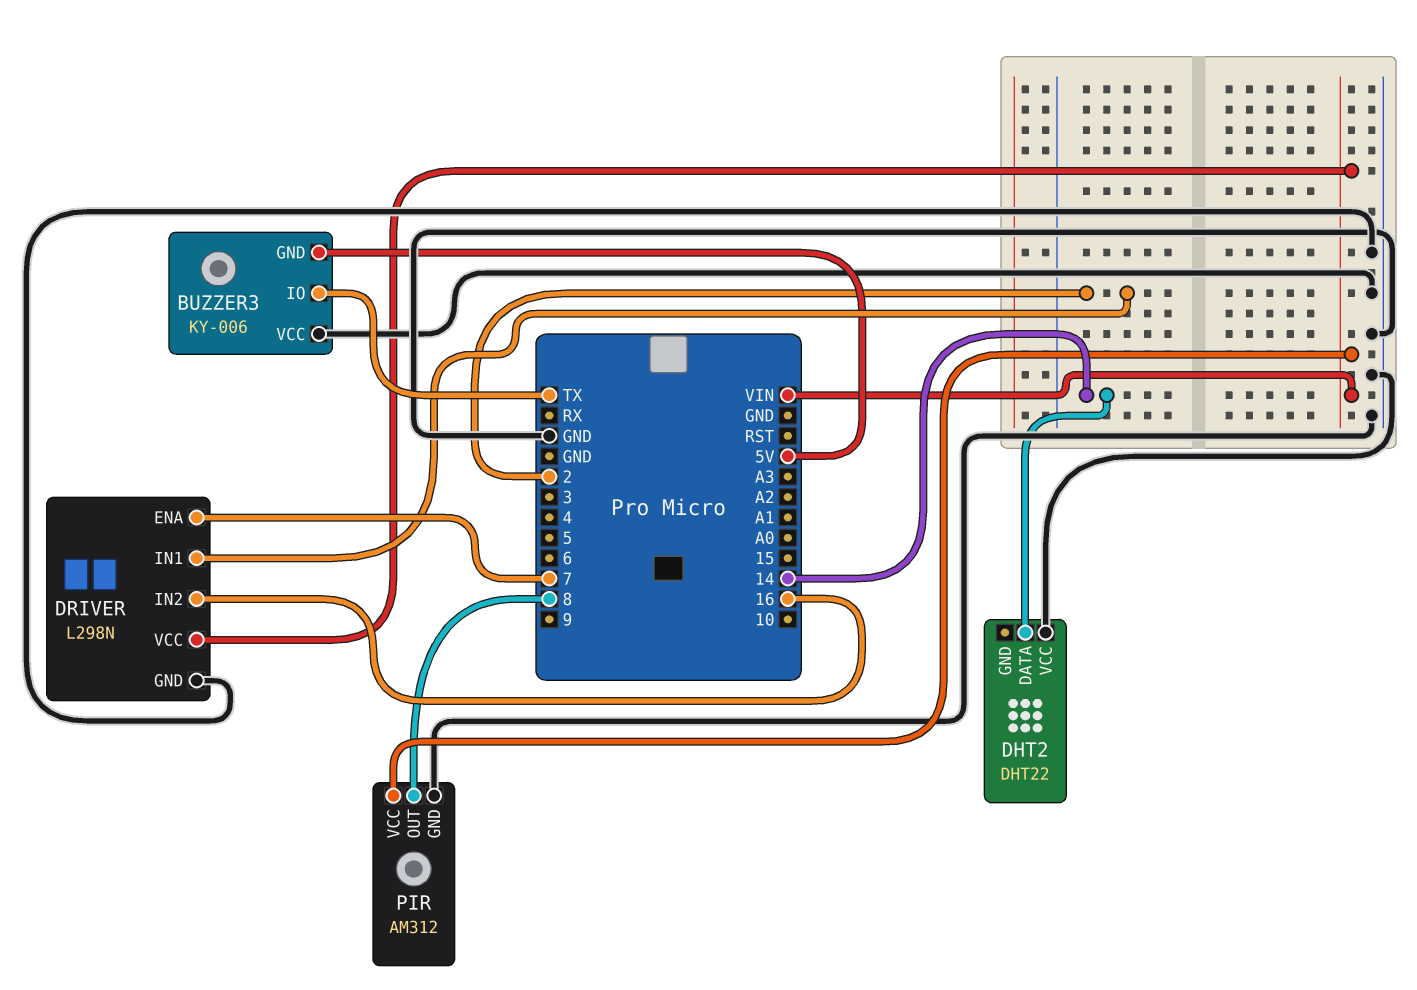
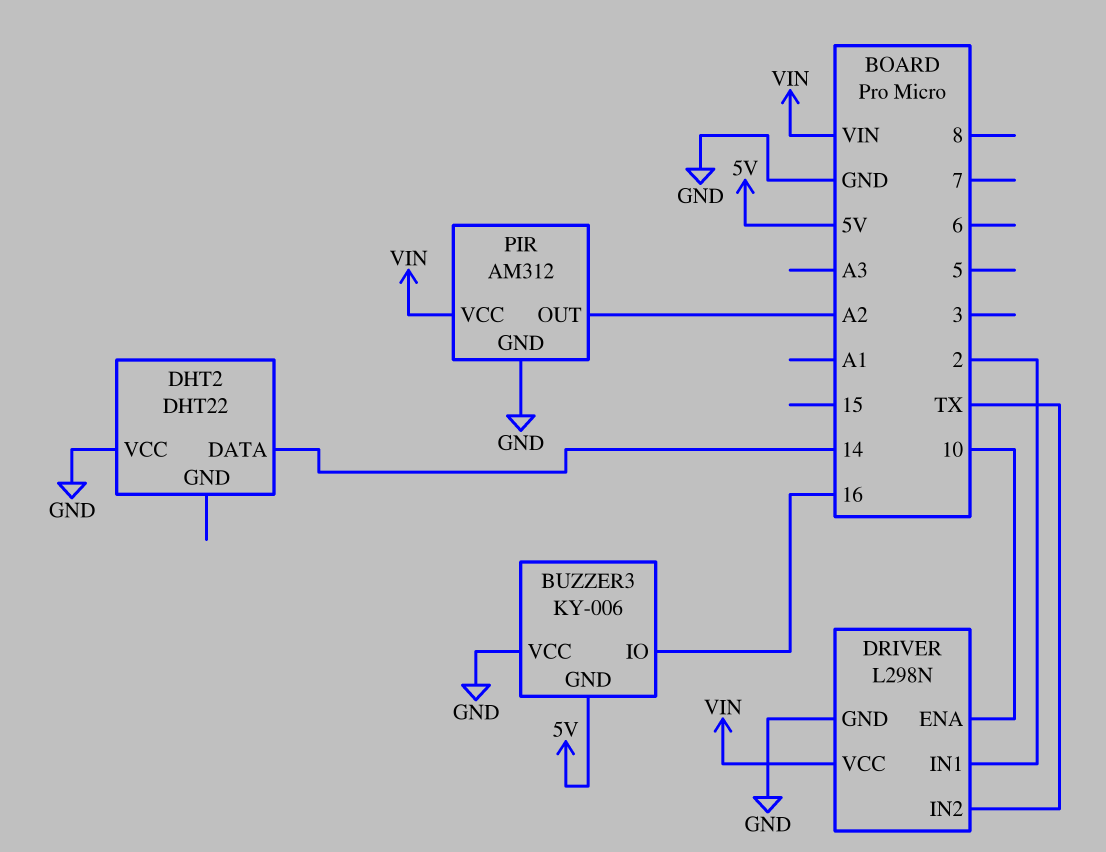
BUZZER3 pin IO: TX -> 16
DRIVER pin ENA: 7 -> 10
DRIVER pin IN2: 16 -> TX
PIR pin OUT: 8 -> A2

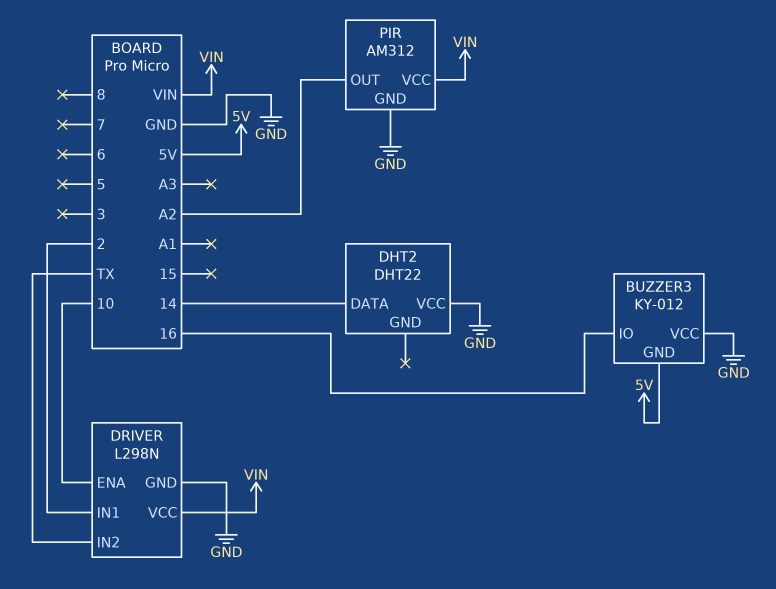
BUZZER3: KY-006 -> KY-012

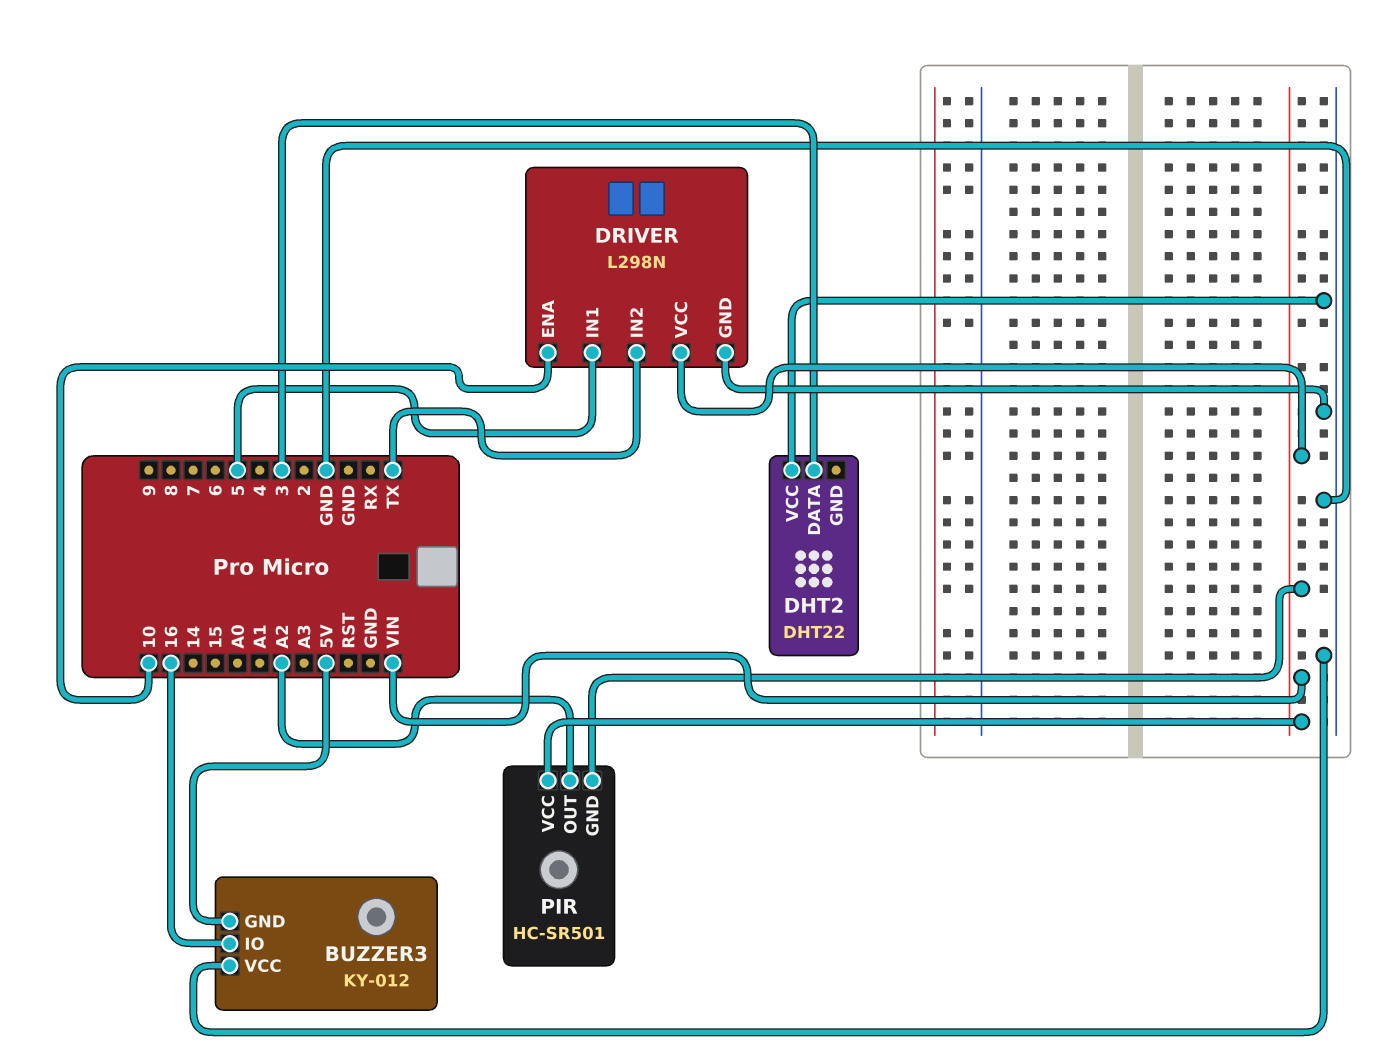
DHT2 pin DATA: 14 -> 3
DRIVER pin IN1: 2 -> 5
PIR: AM312 -> HC-SR501
PIR pin GND: GND -> VIN

